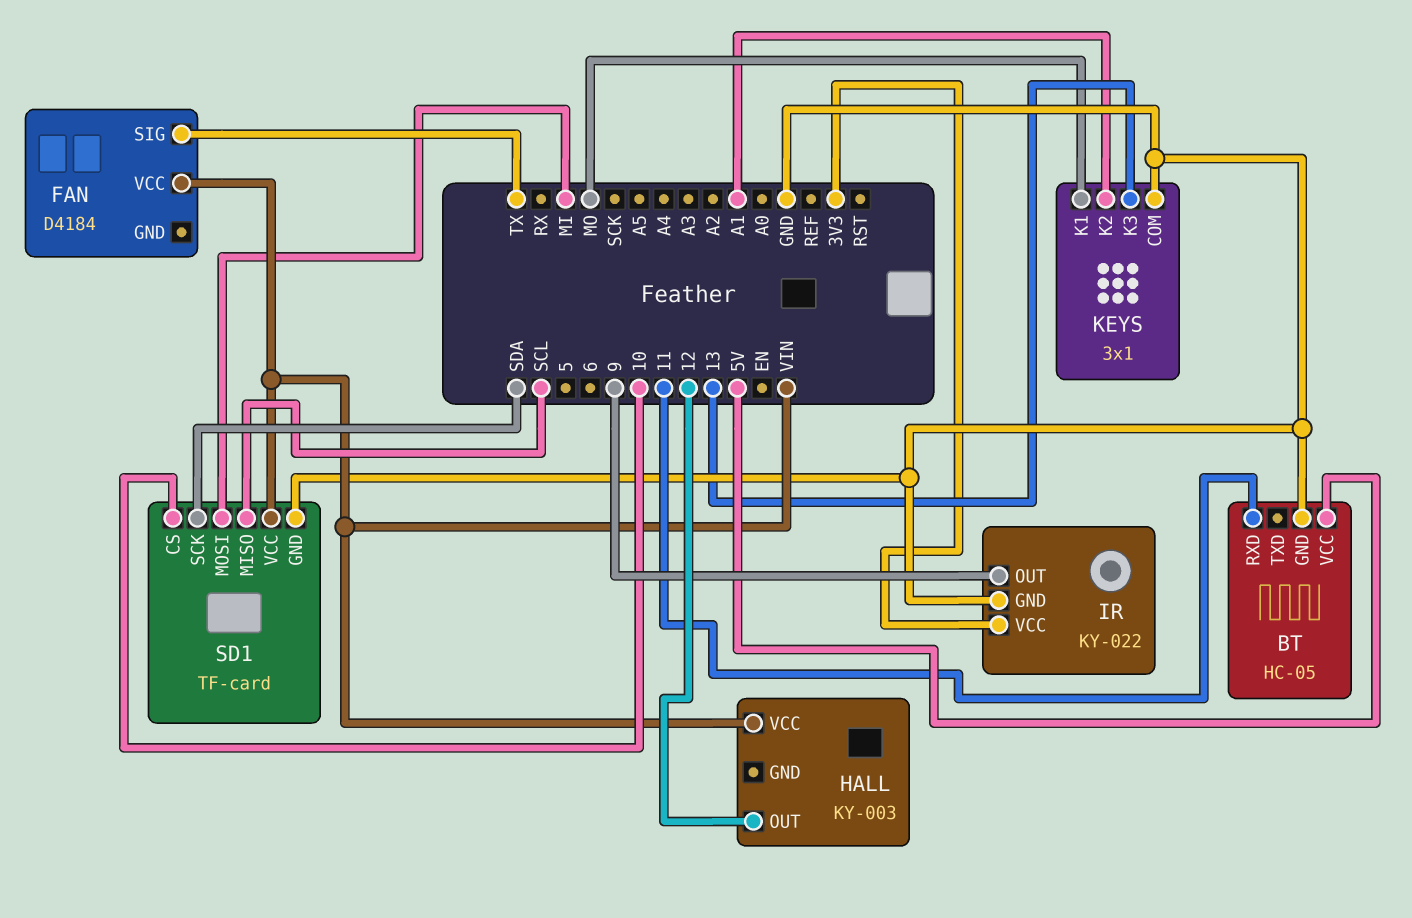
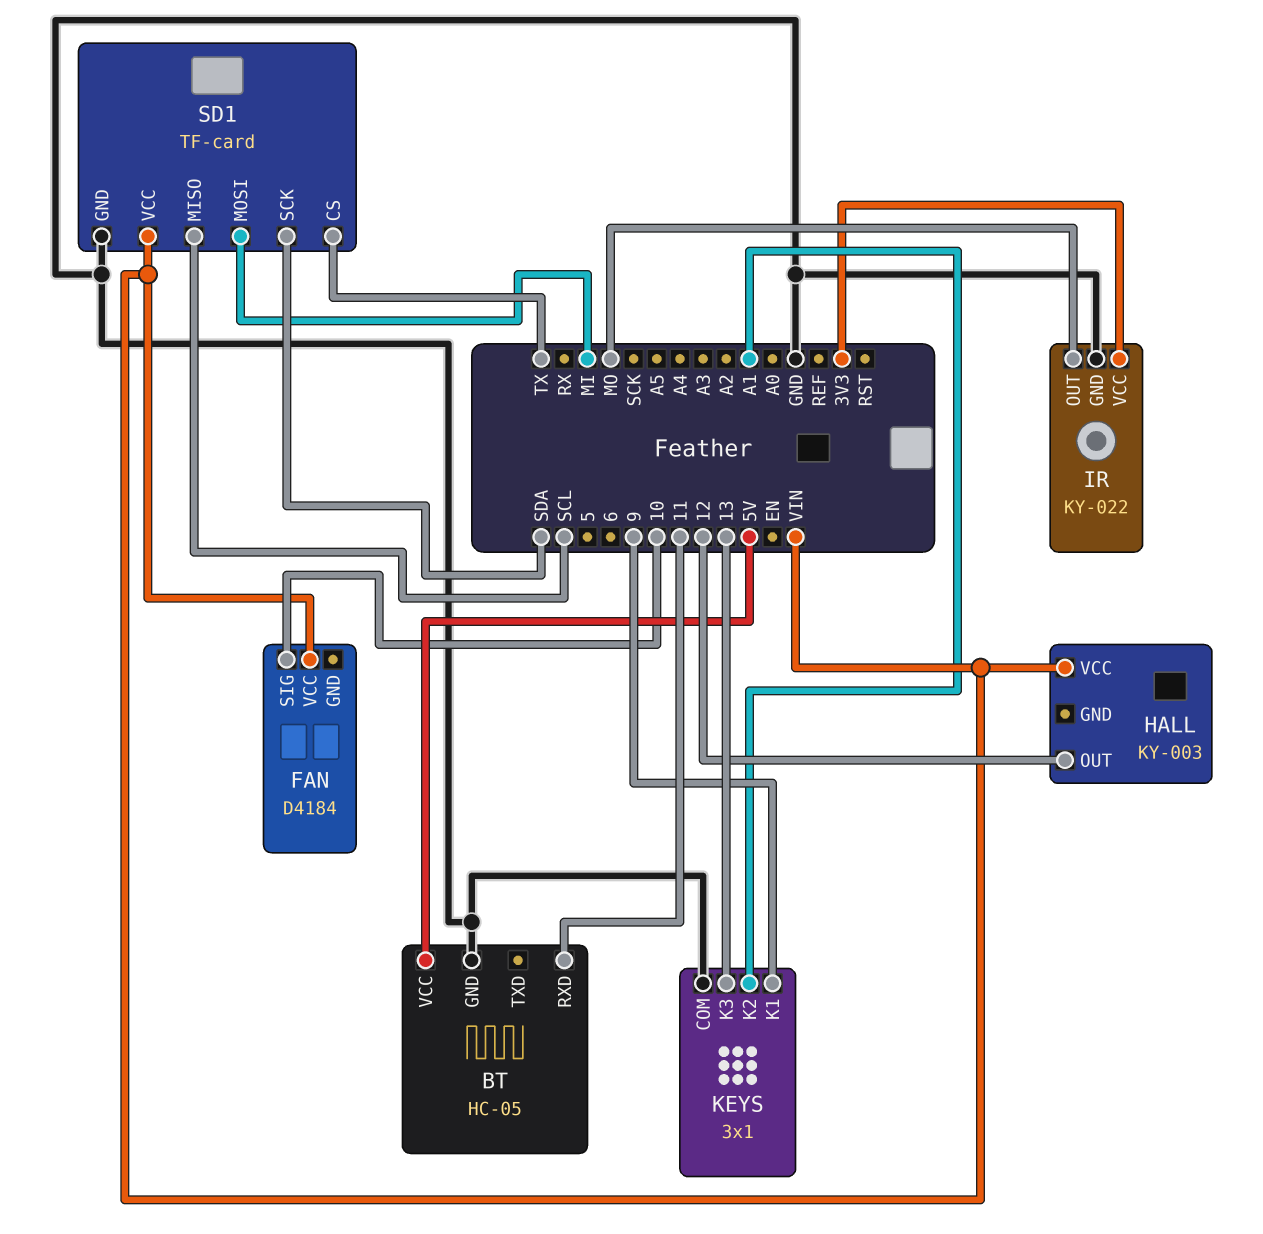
FAN pin SIG: TX -> 10
IR pin OUT: 9 -> MO
KEYS pin K1: MO -> 9
SD1 pin CS: 10 -> TX

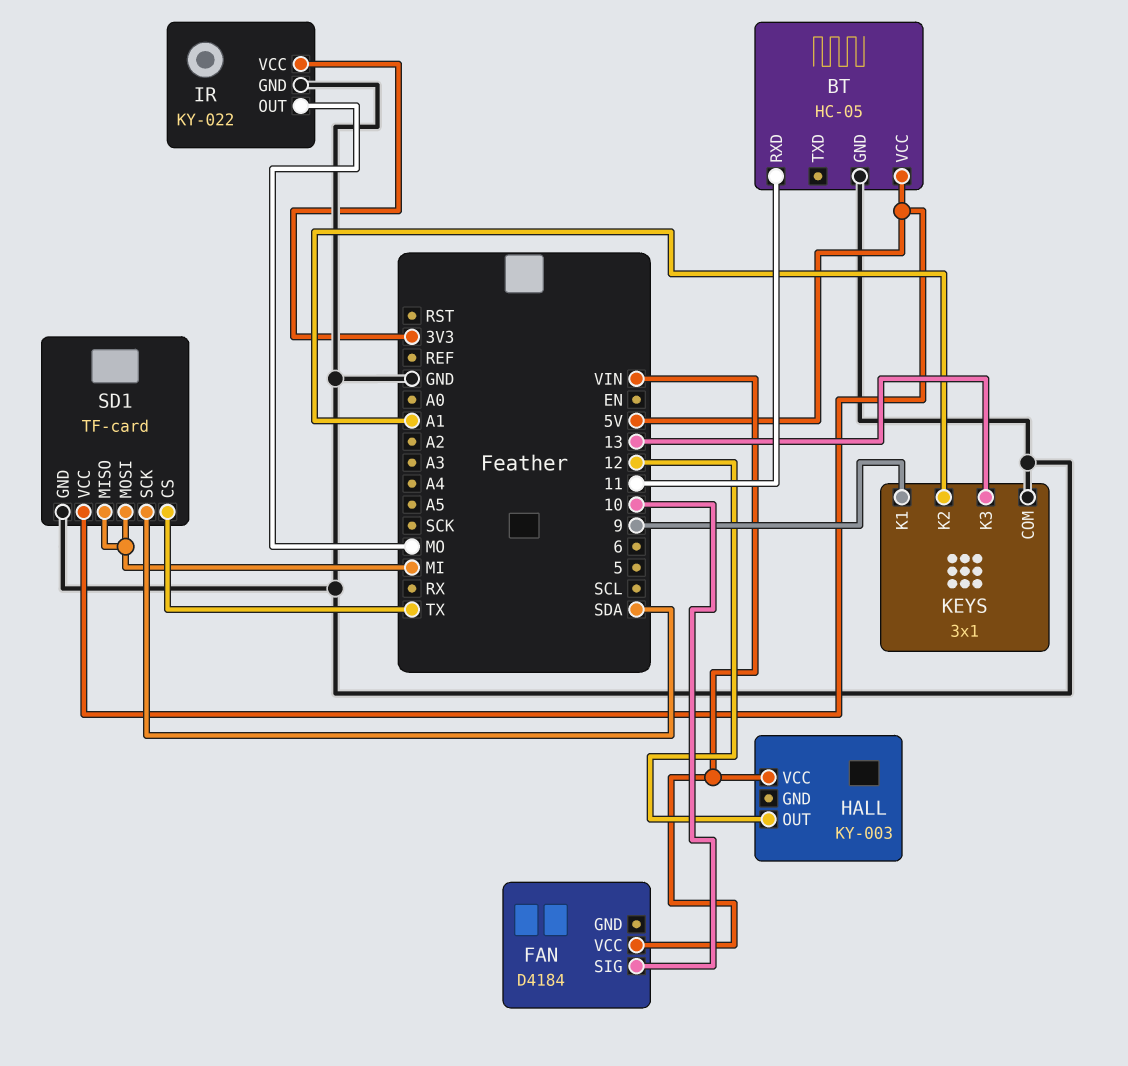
SD1 pin MISO: SCL -> MI
SD1 pin VCC: VIN -> 5V

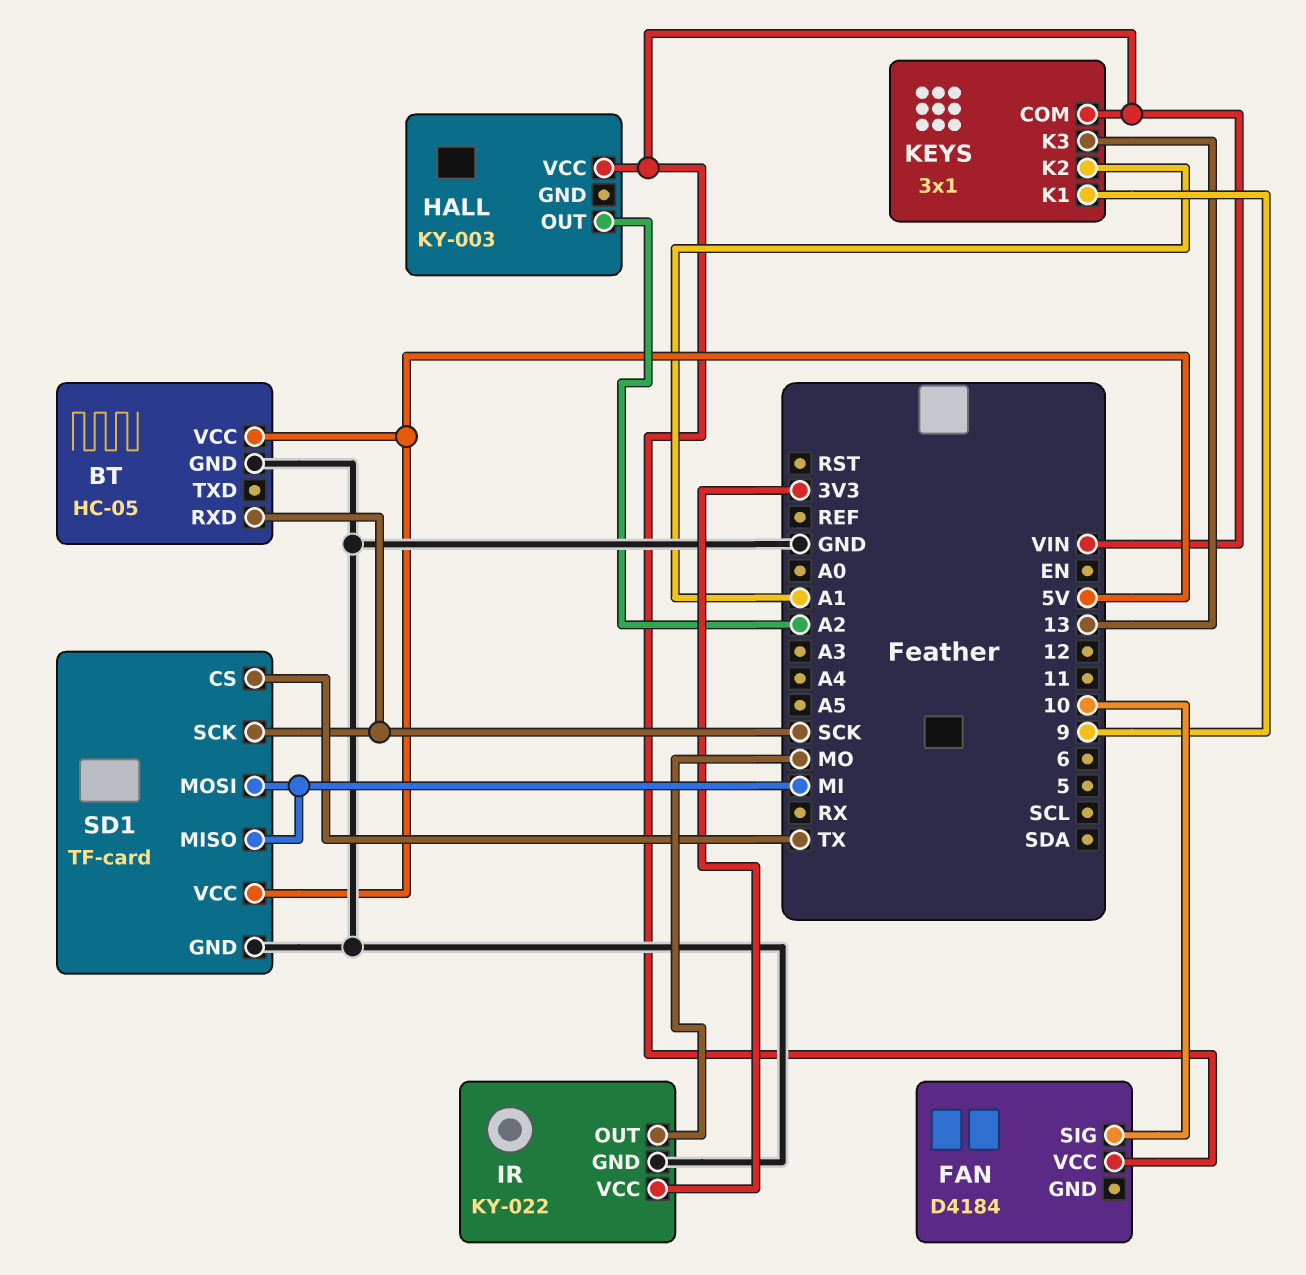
BT pin RXD: 11 -> SCK
HALL pin OUT: 12 -> A2
KEYS pin COM: GND -> VIN
SD1 pin SCK: SDA -> SCK

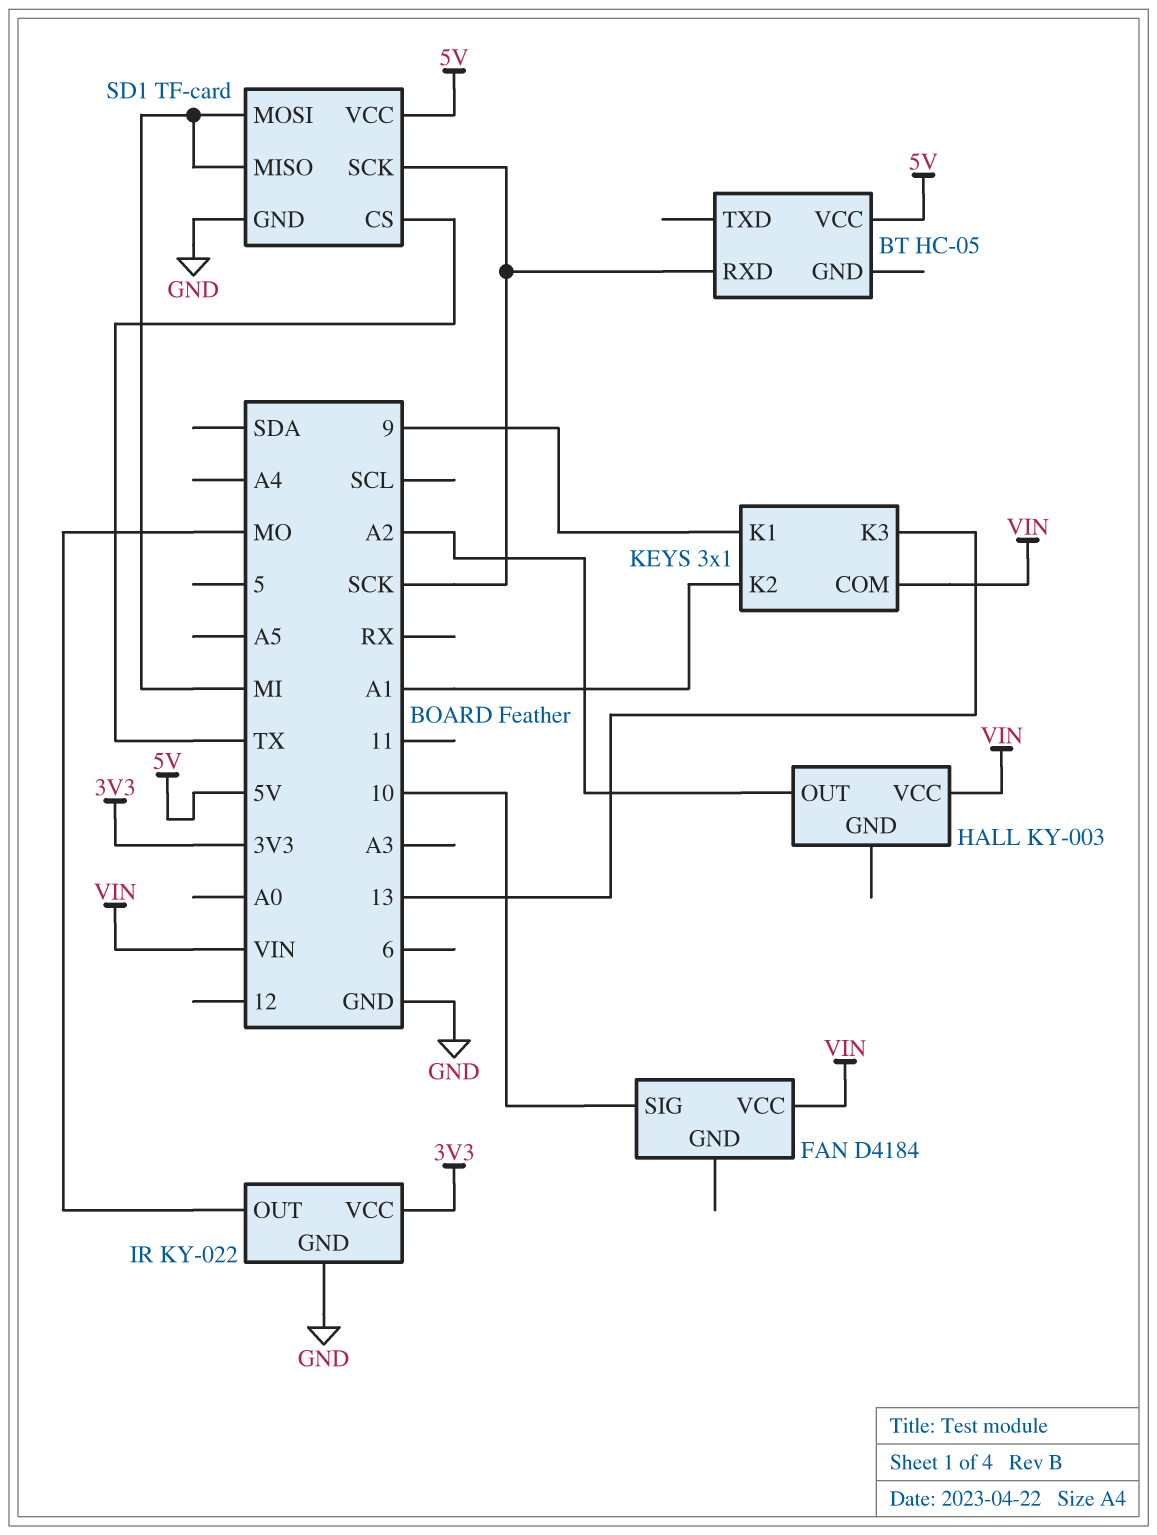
BT pin GND: GND -> none

